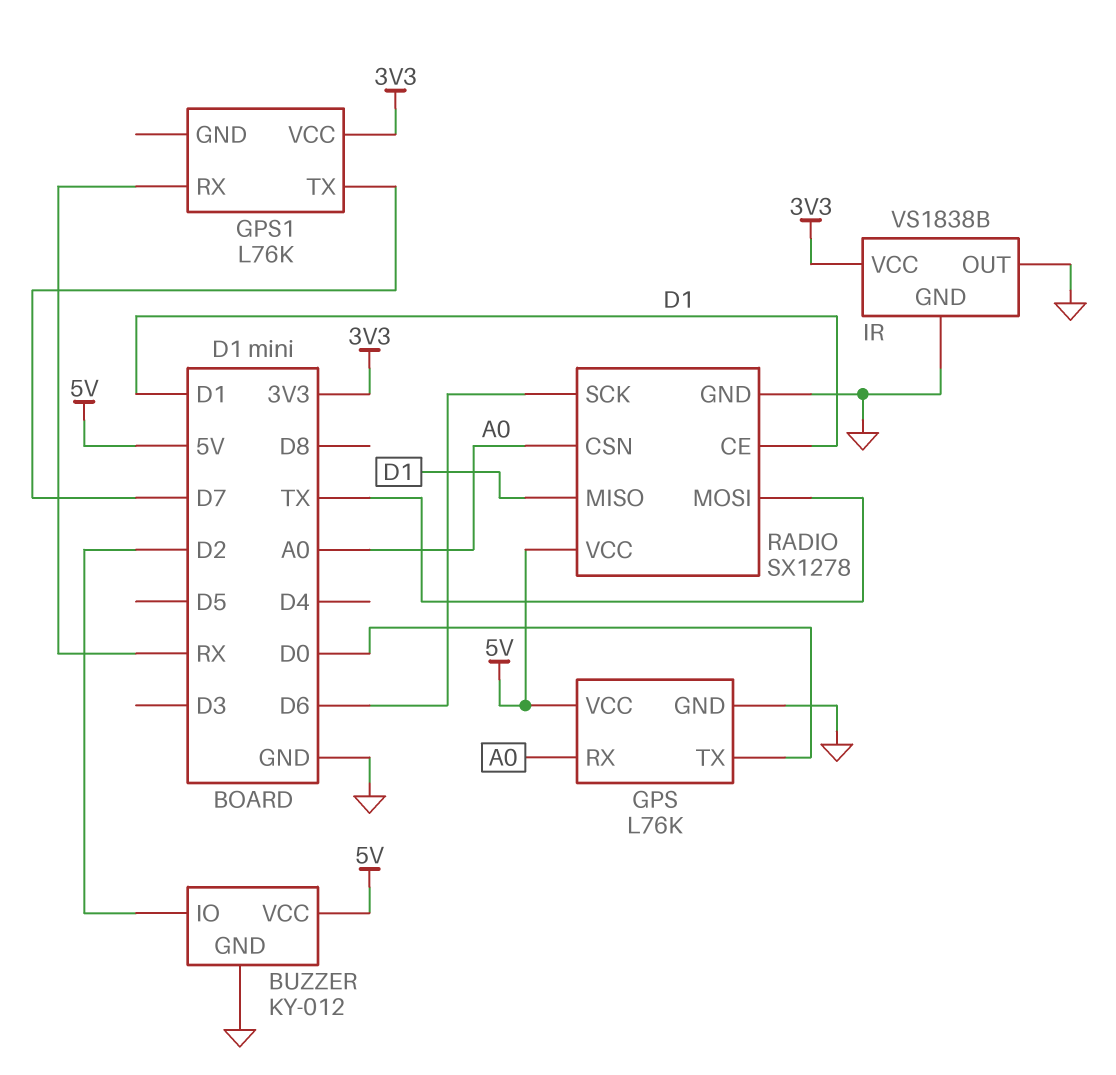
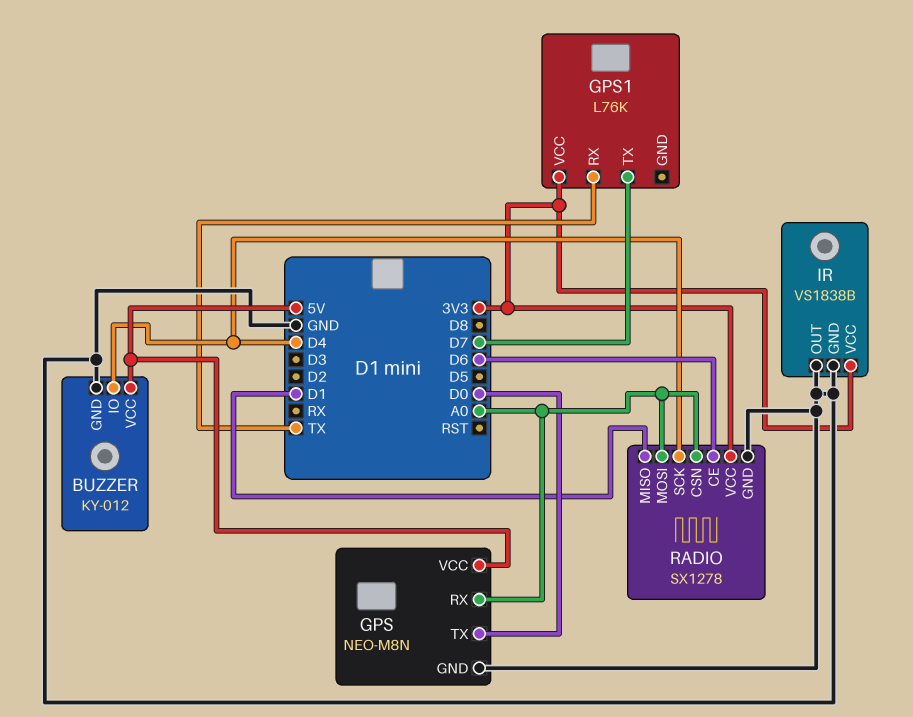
BUZZER pin IO: D2 -> D4
GPS: L76K -> NEO-M8N
GPS1 pin RX: RX -> TX
RADIO pin CE: D1 -> D6
RADIO pin MOSI: TX -> A0
RADIO pin SCK: D6 -> D4
RADIO pin VCC: 5V -> 3V3

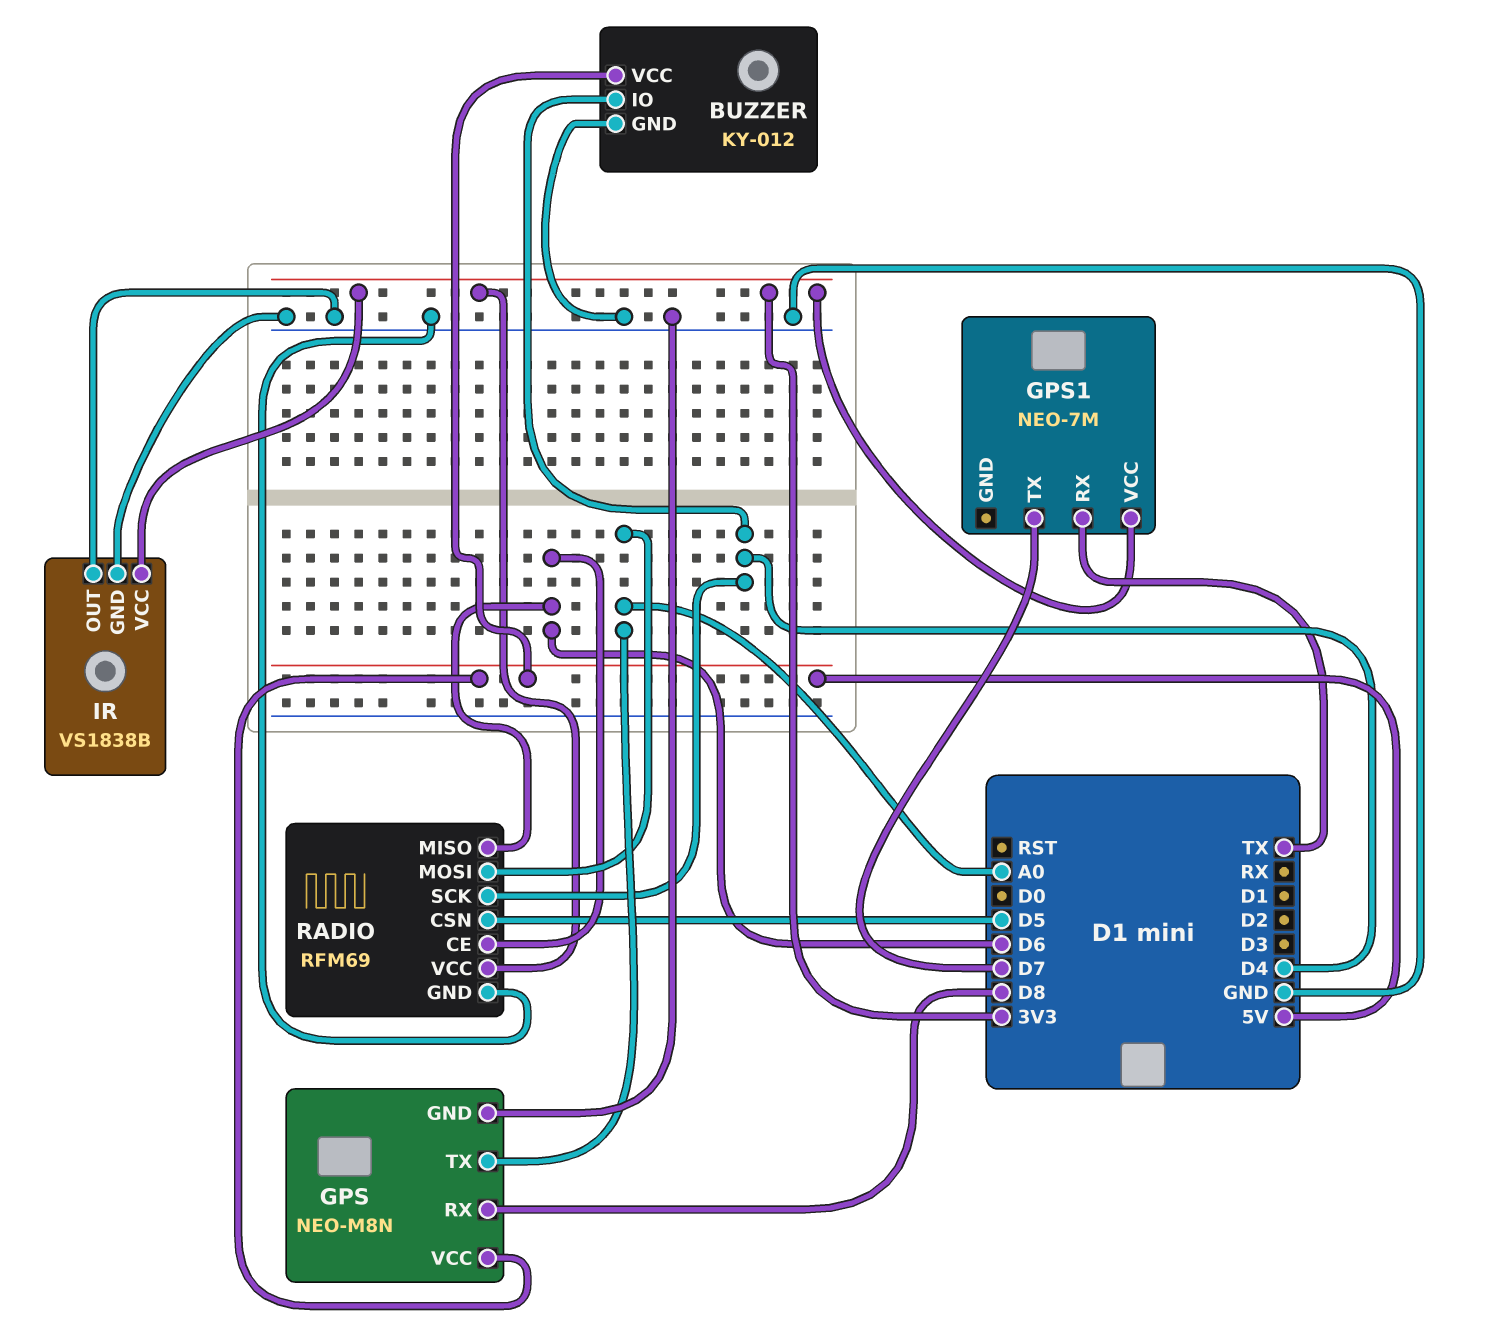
GPS pin RX: A0 -> D8
GPS pin TX: D0 -> A0
GPS1: L76K -> NEO-7M
RADIO: SX1278 -> RFM69
RADIO pin CSN: A0 -> D5
RADIO pin MISO: D1 -> D6

